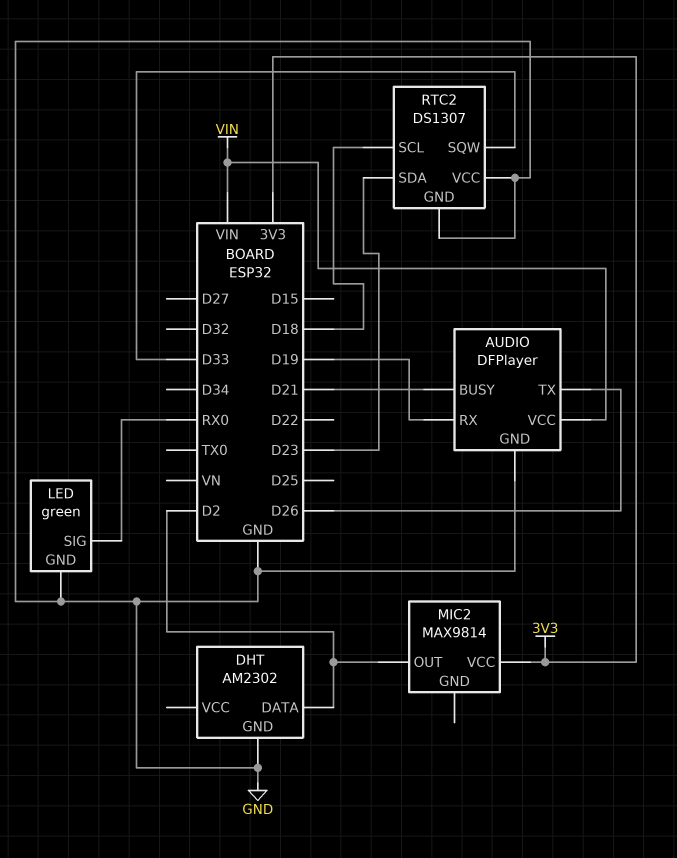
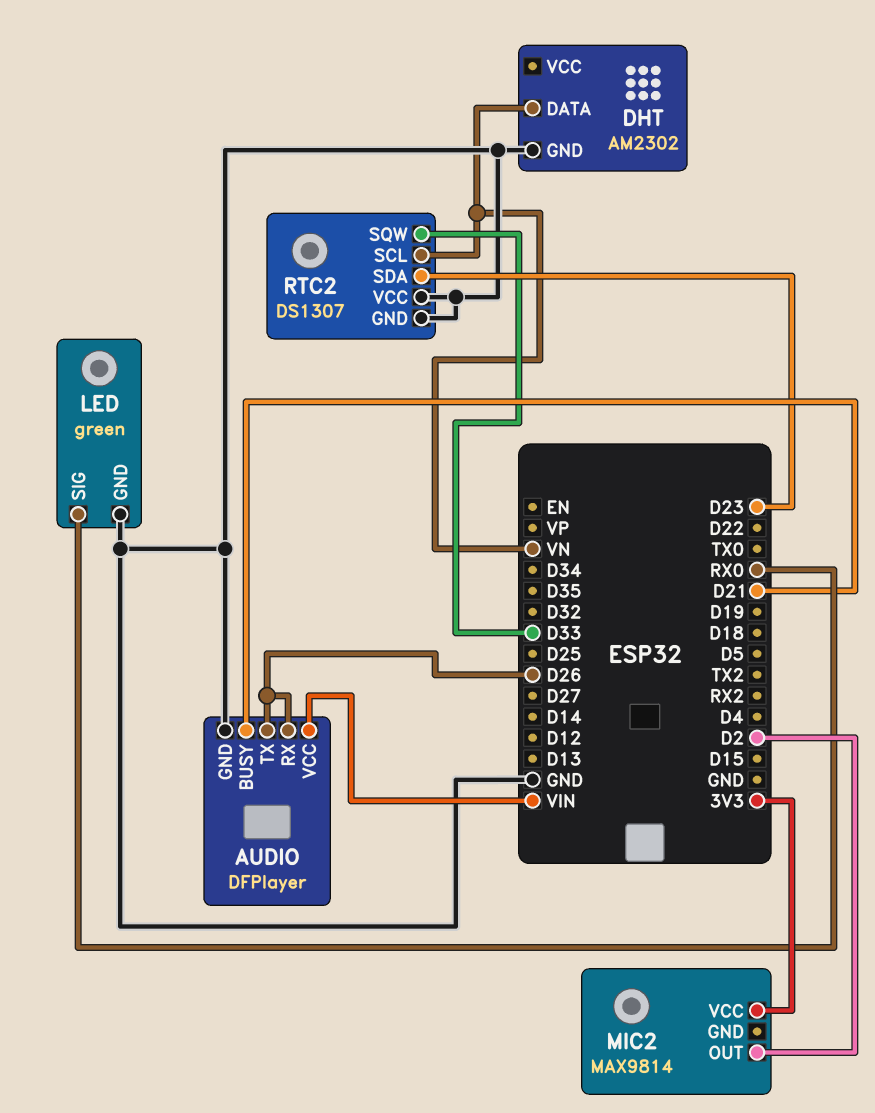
AUDIO pin RX: D19 -> D26
DHT pin DATA: D2 -> VN
RTC2 pin SCL: D18 -> VN

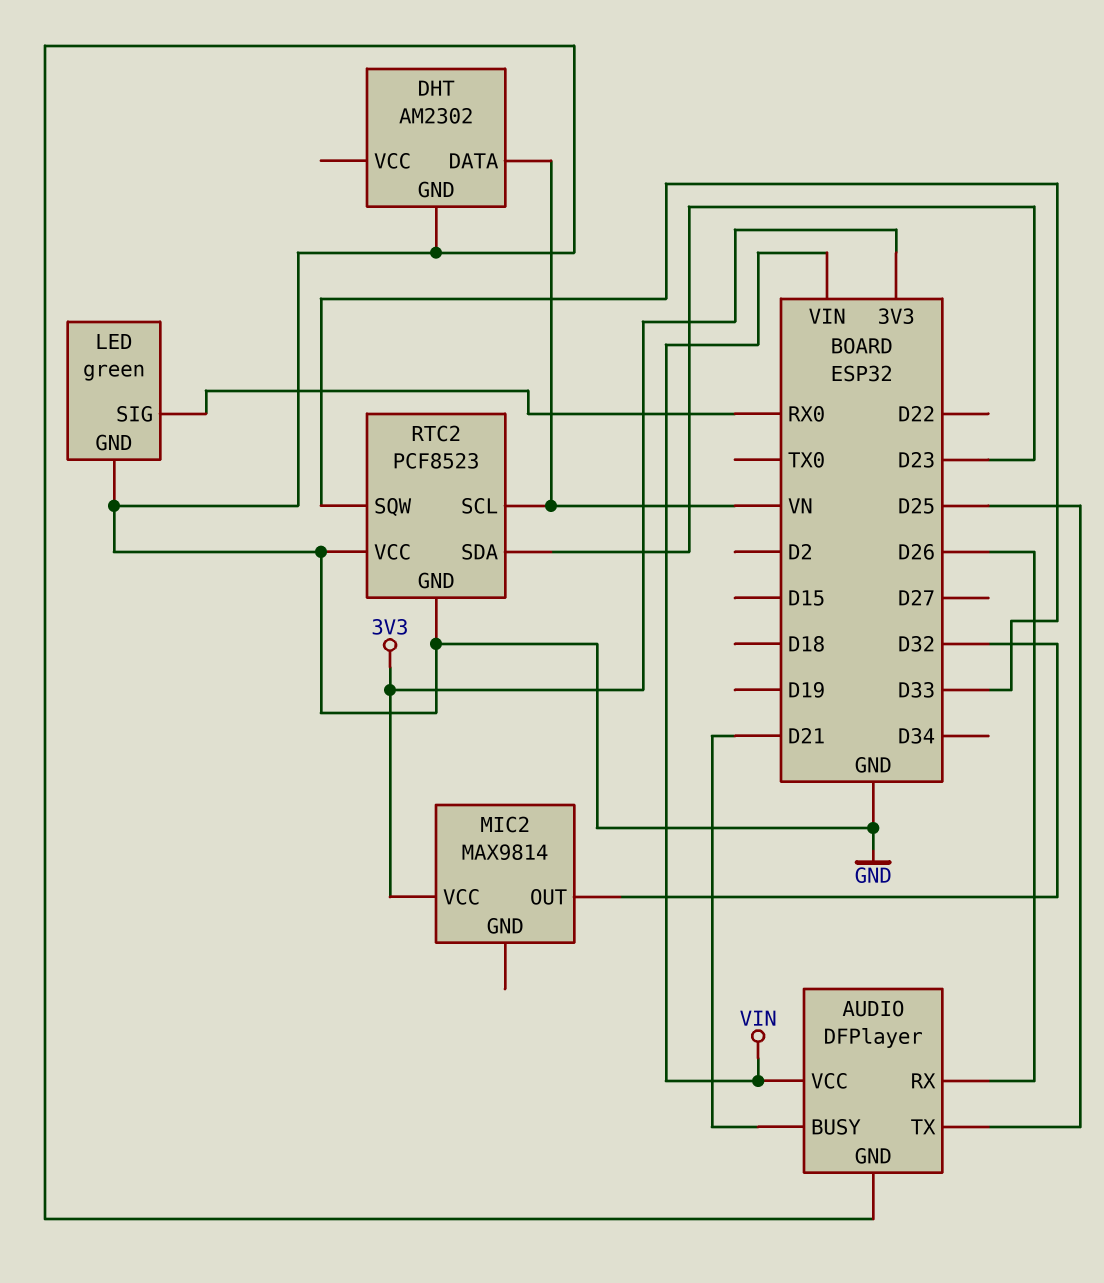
AUDIO pin TX: D26 -> D25
MIC2 pin OUT: D2 -> D32
RTC2: DS1307 -> PCF8523

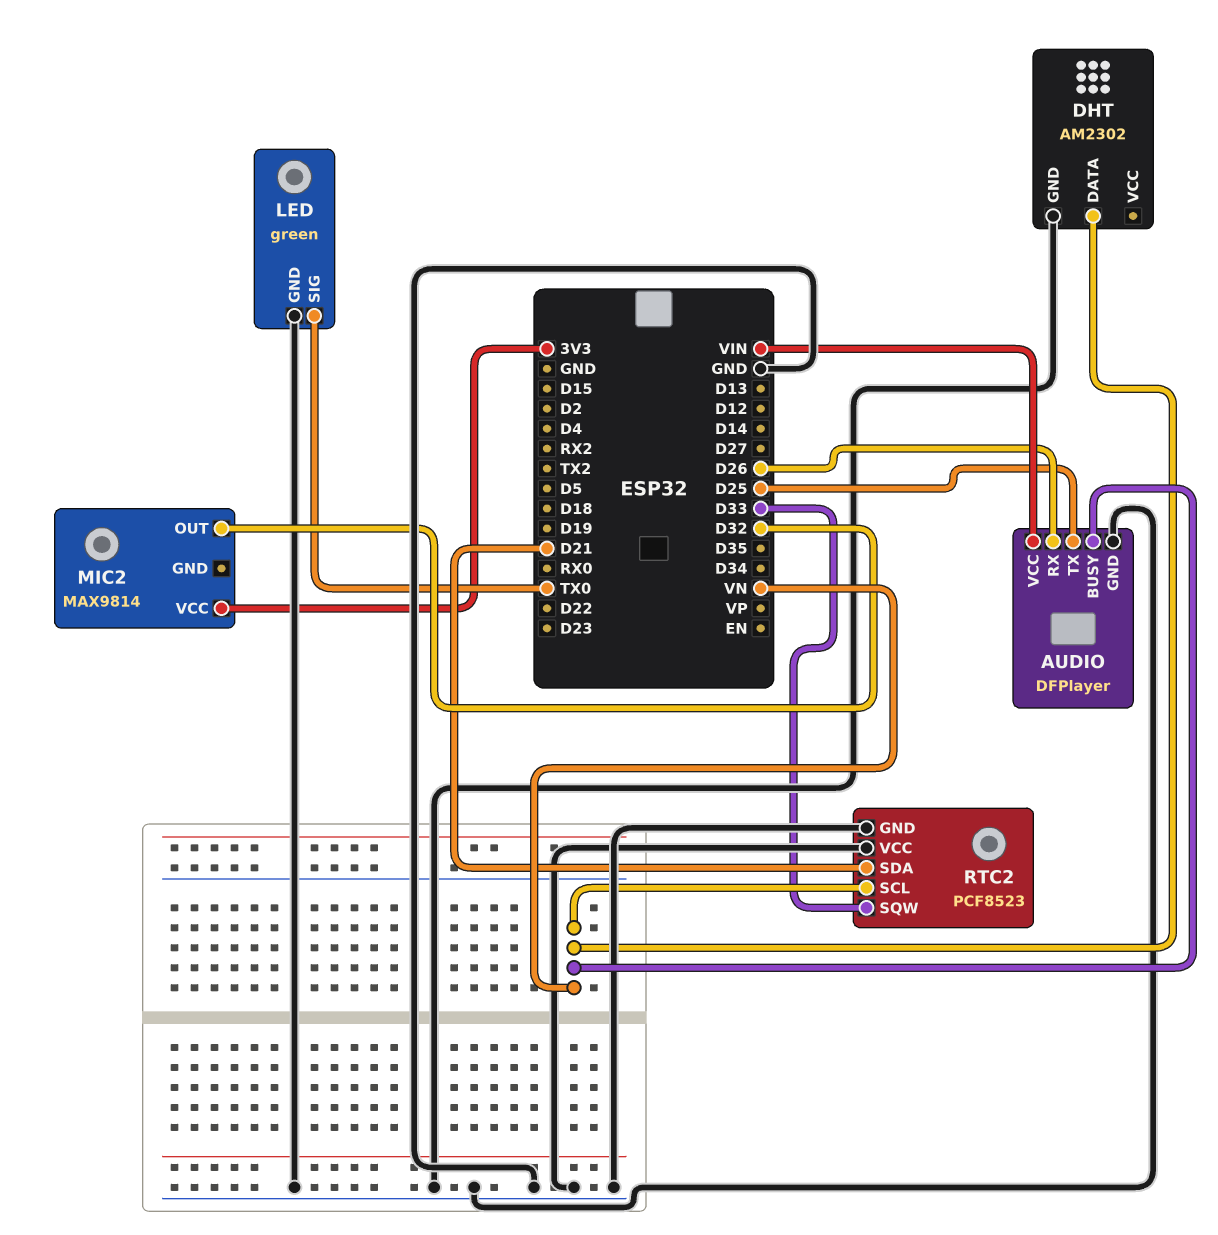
AUDIO pin BUSY: D21 -> VN
LED pin SIG: RX0 -> TX0
RTC2 pin SDA: D23 -> D21

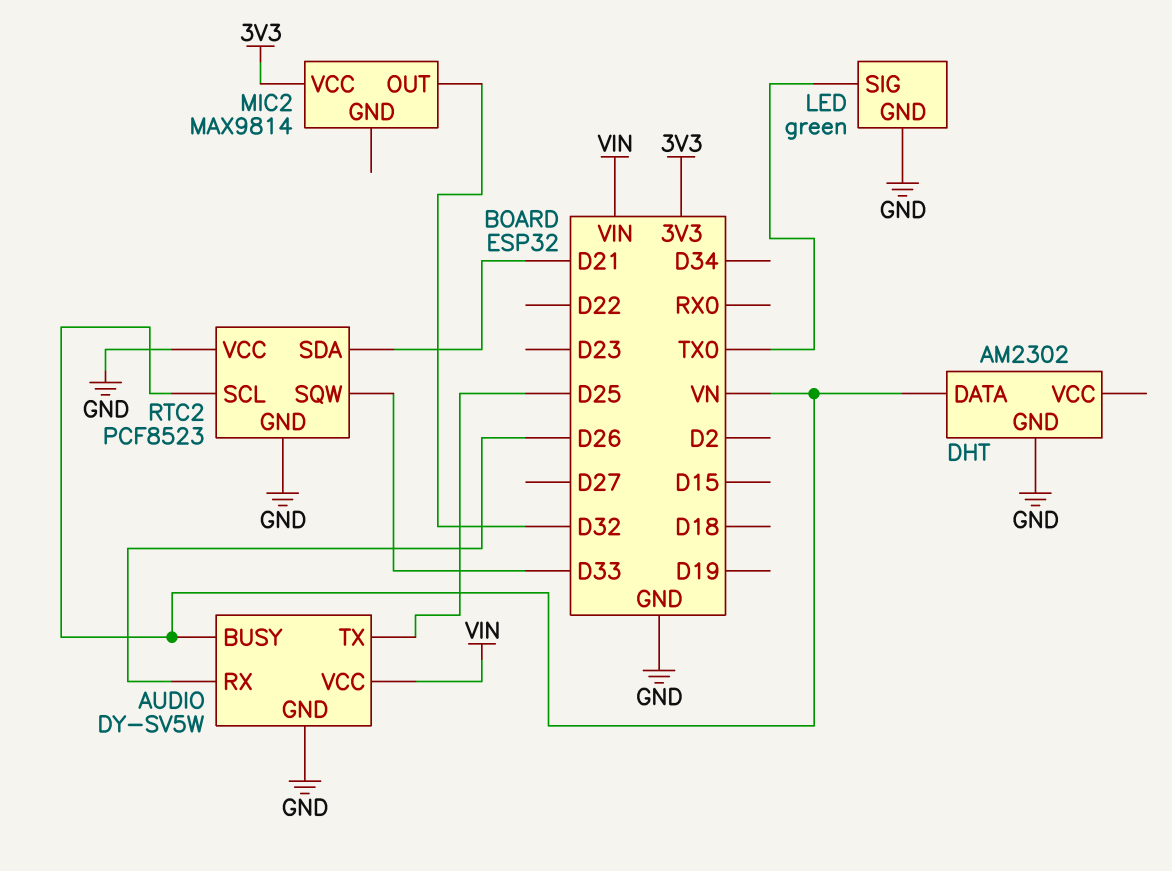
AUDIO: DFPlayer -> DY-SV5W

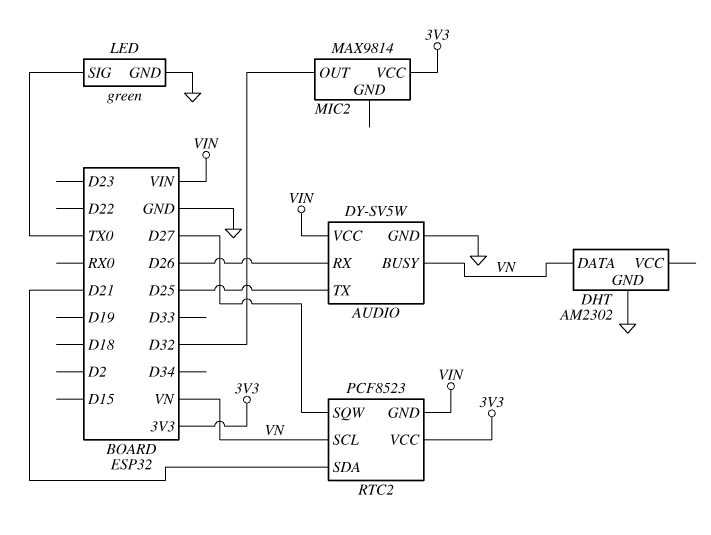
RTC2 pin GND: GND -> VIN
RTC2 pin SQW: D33 -> D27
RTC2 pin VCC: GND -> 3V3

